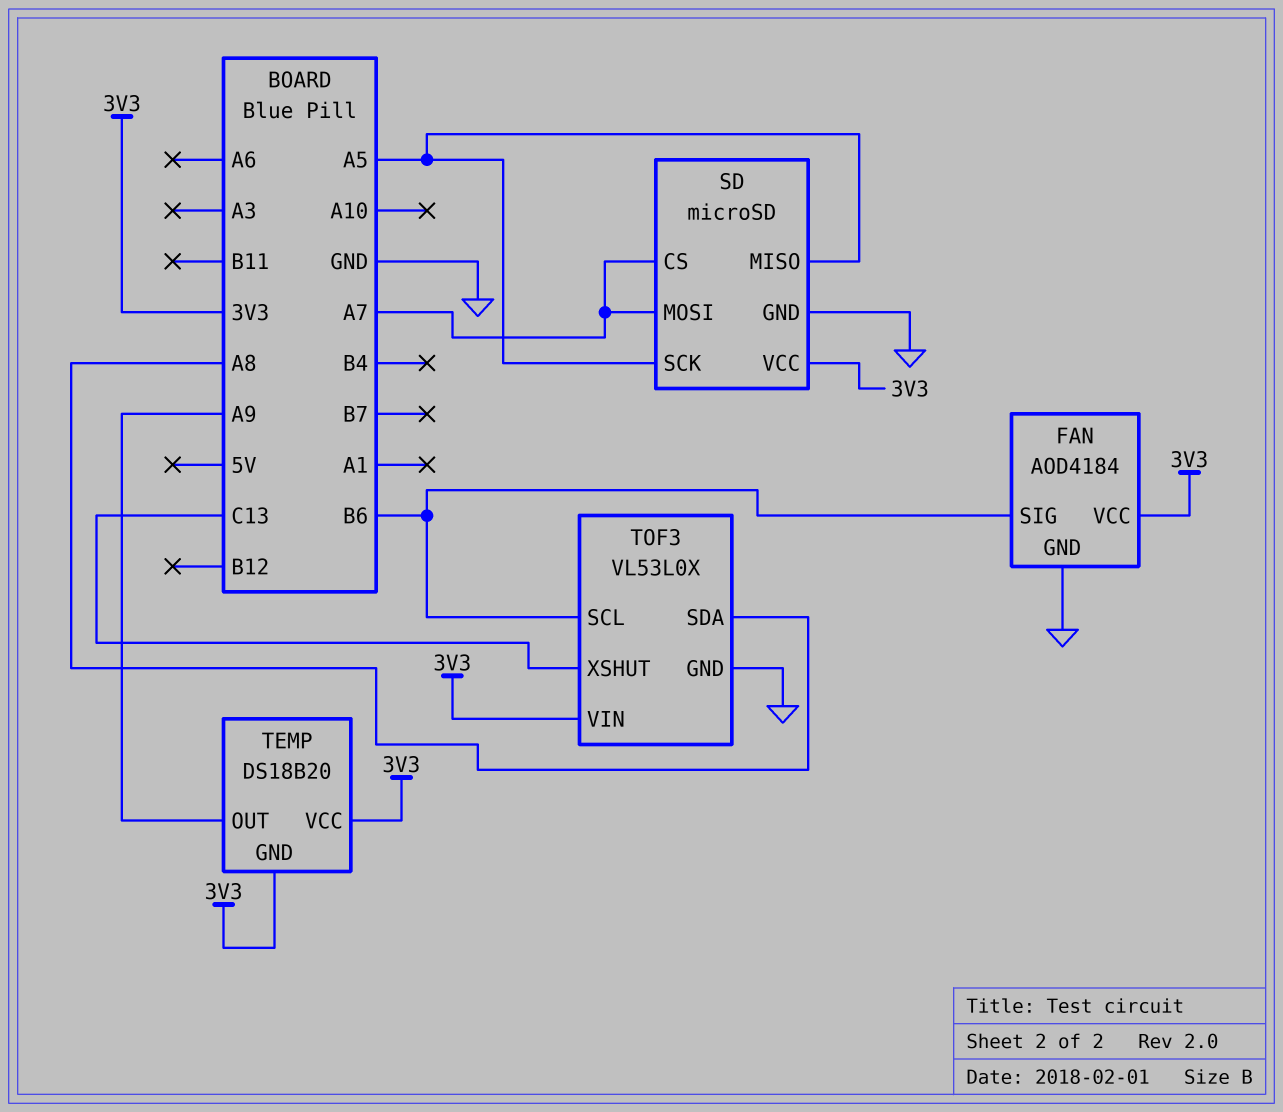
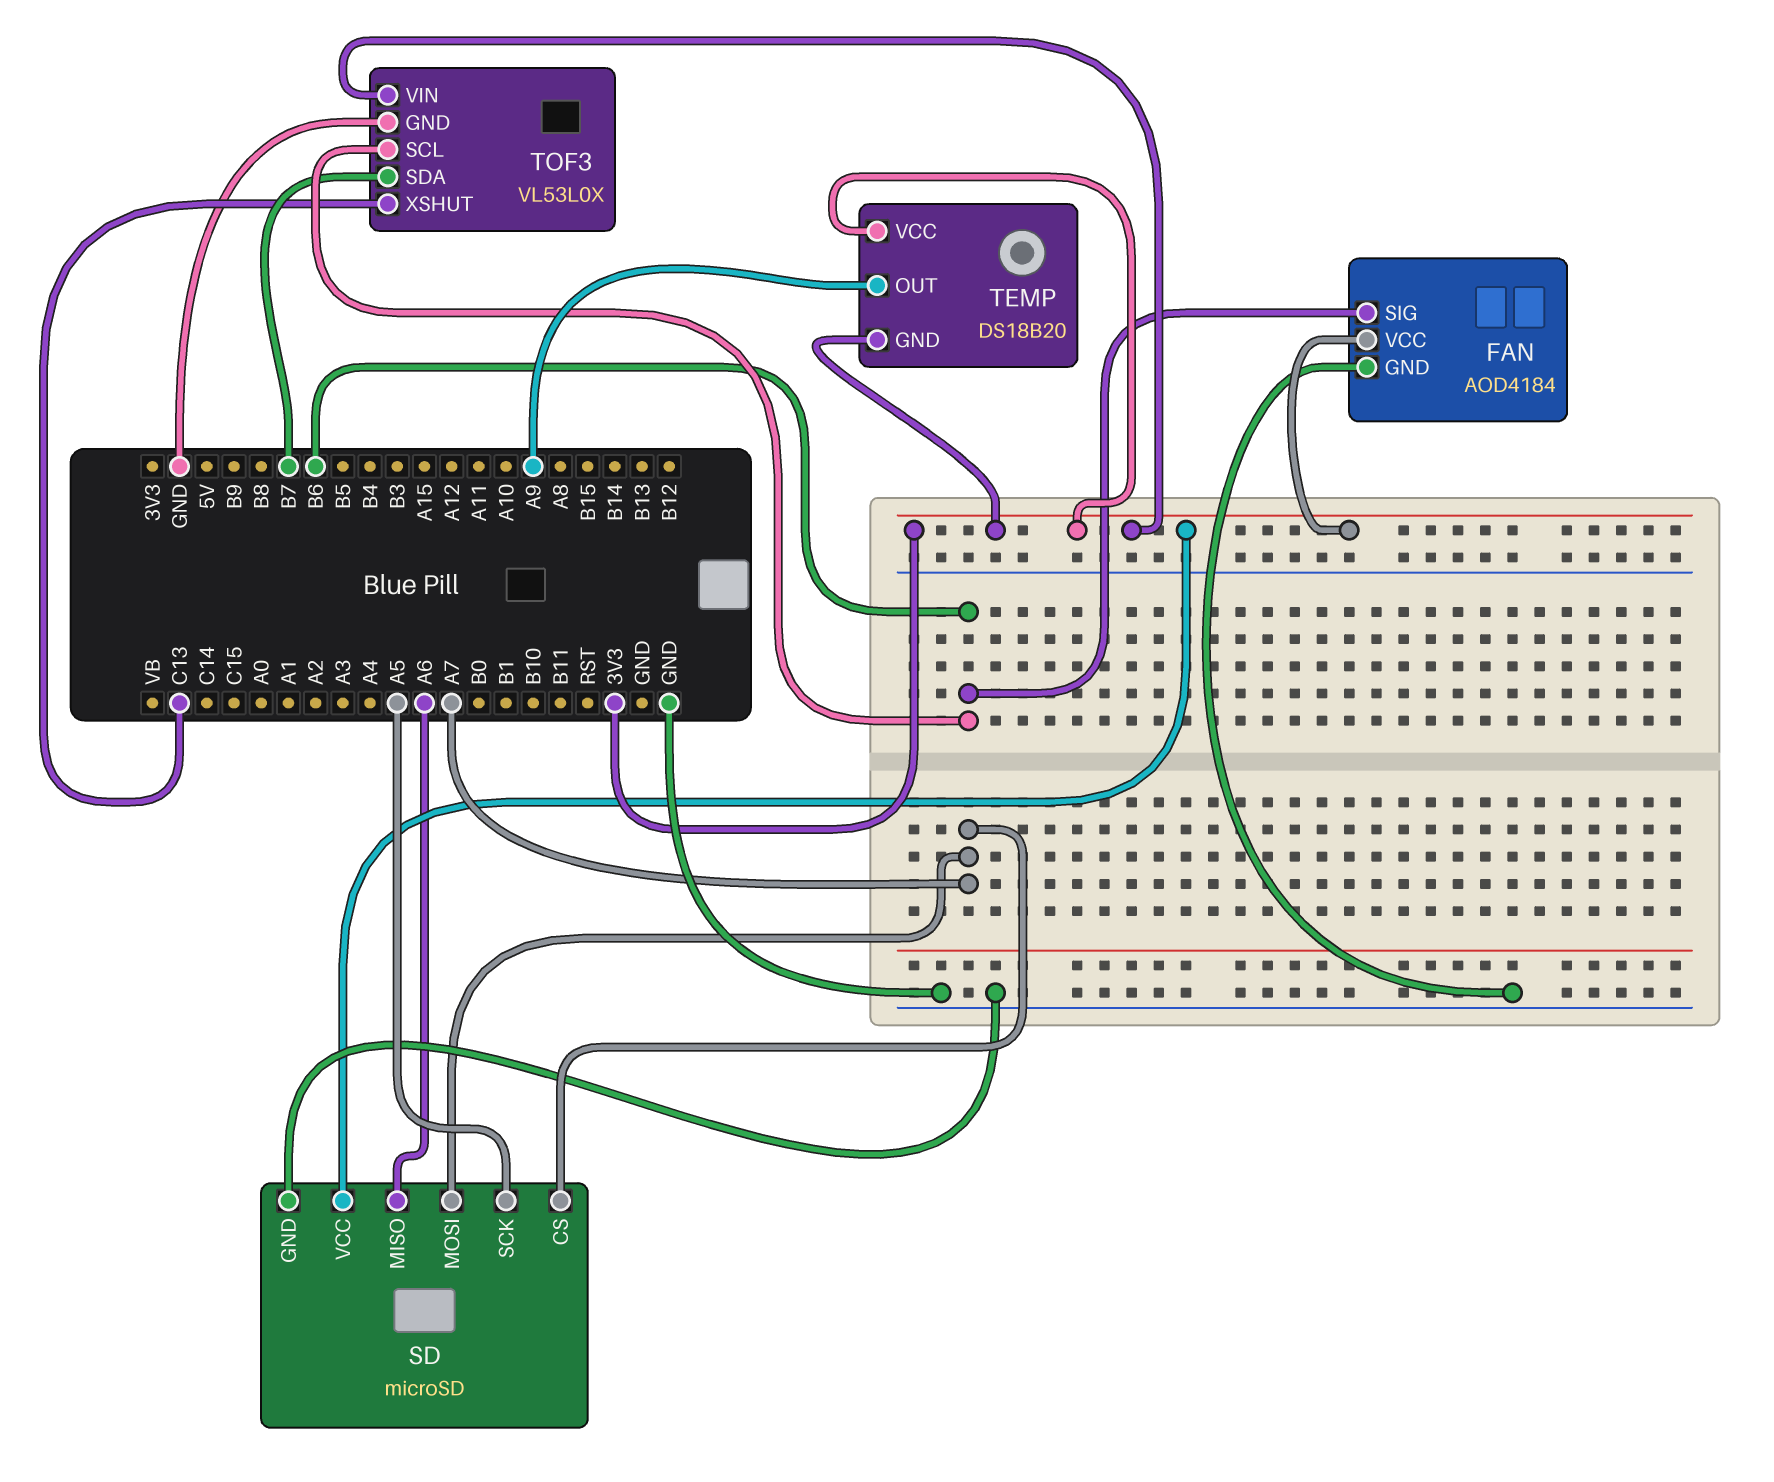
SD pin MISO: A5 -> A6
TOF3 pin SDA: A8 -> B7

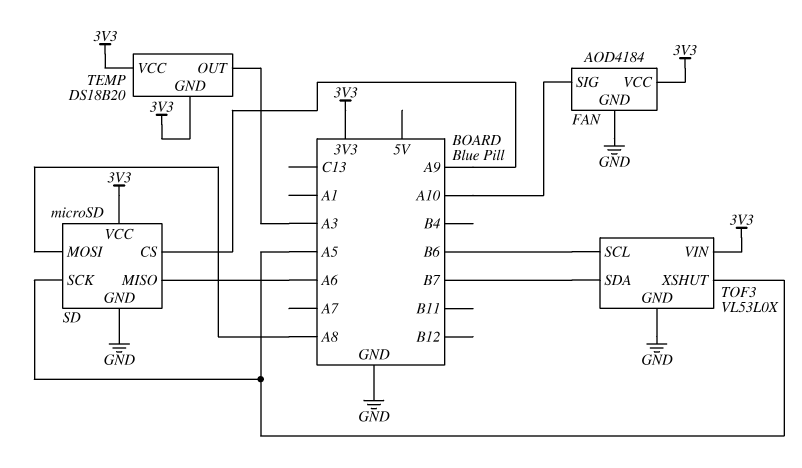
FAN pin SIG: B6 -> A10
SD pin CS: A7 -> A9
SD pin MOSI: A7 -> A8
TEMP pin OUT: A9 -> A3
TOF3 pin XSHUT: C13 -> A5

